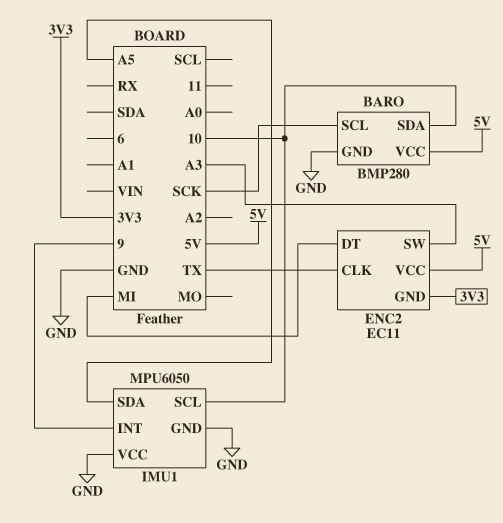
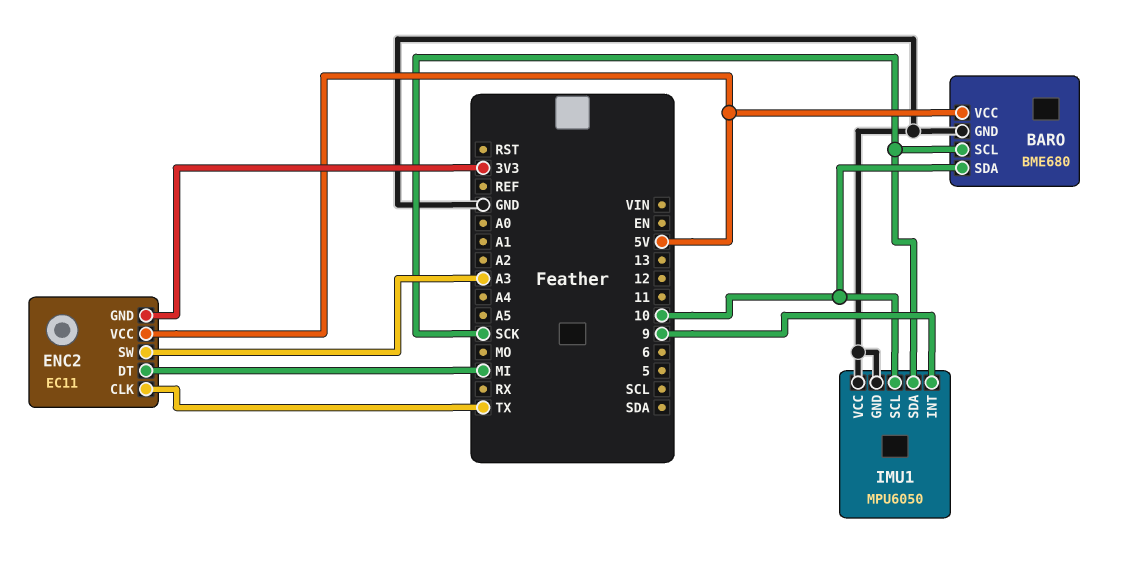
BARO: BMP280 -> BME680
IMU1 pin SDA: A5 -> SCK

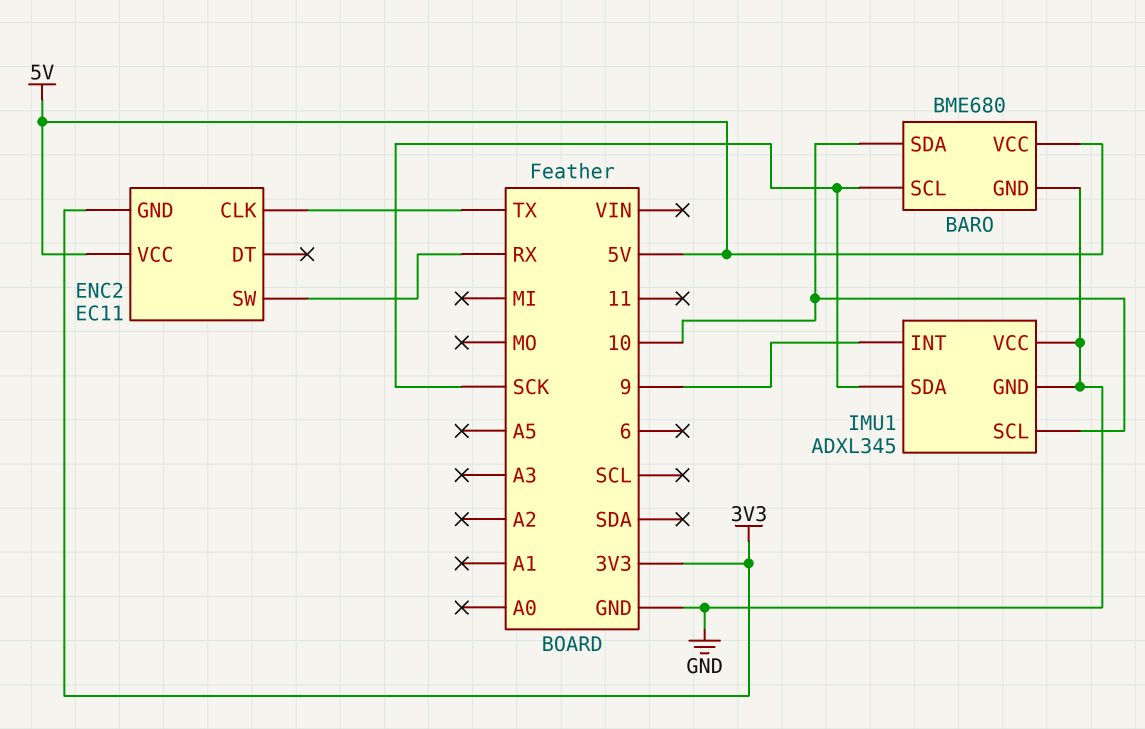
ENC2 pin DT: MI -> none
ENC2 pin SW: A3 -> RX
IMU1: MPU6050 -> ADXL345

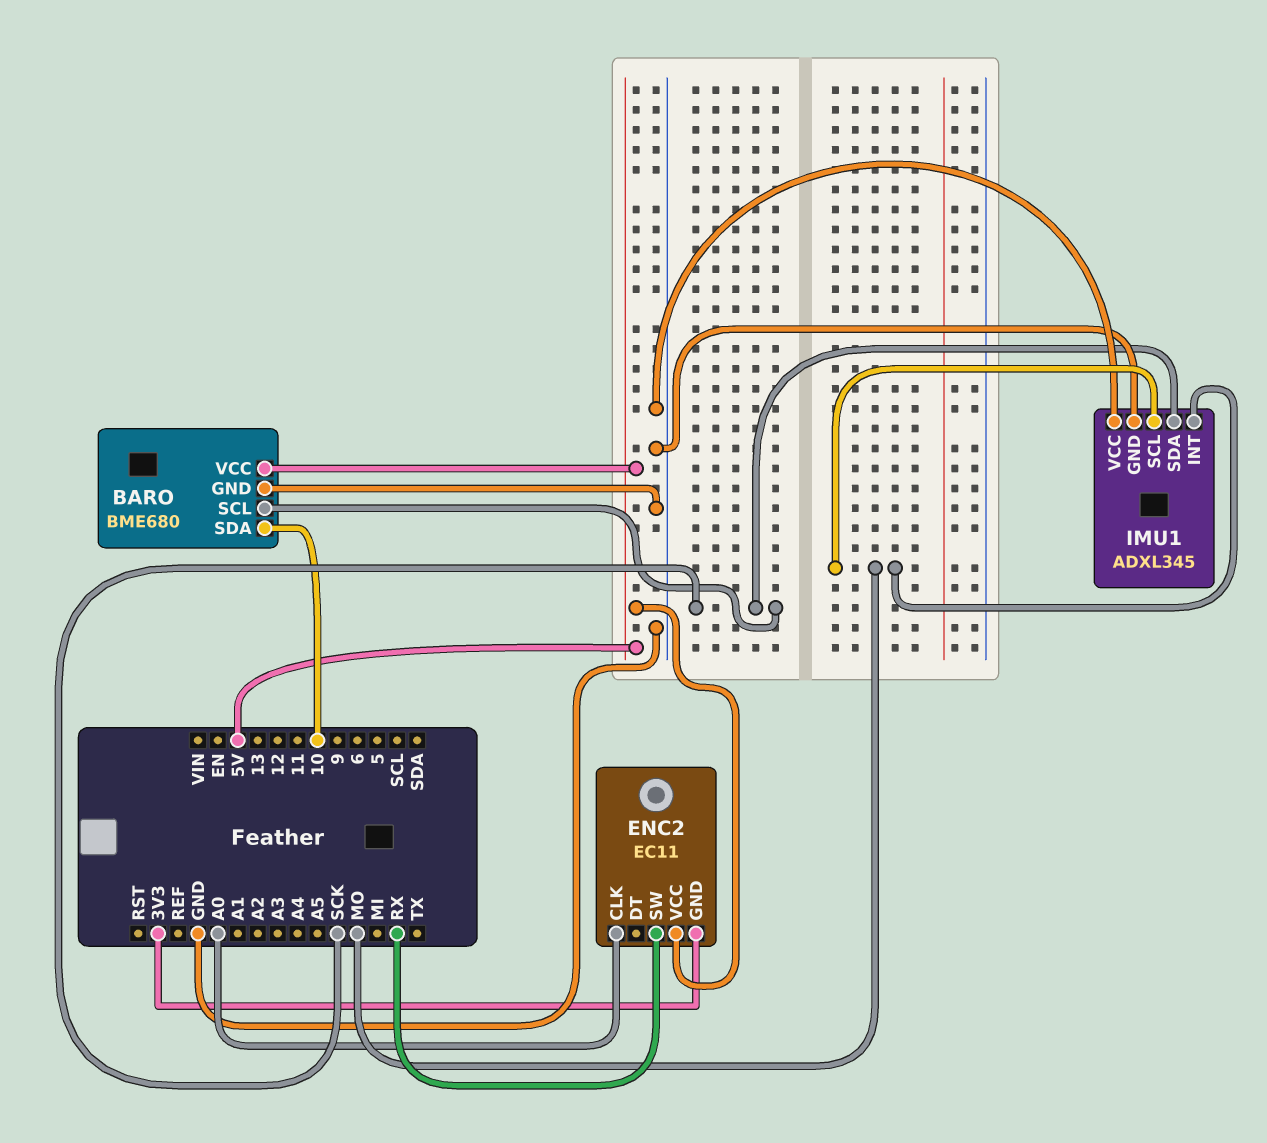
ENC2 pin CLK: TX -> A0
IMU1 pin INT: 9 -> MO
IMU1 pin SCL: 10 -> MO

